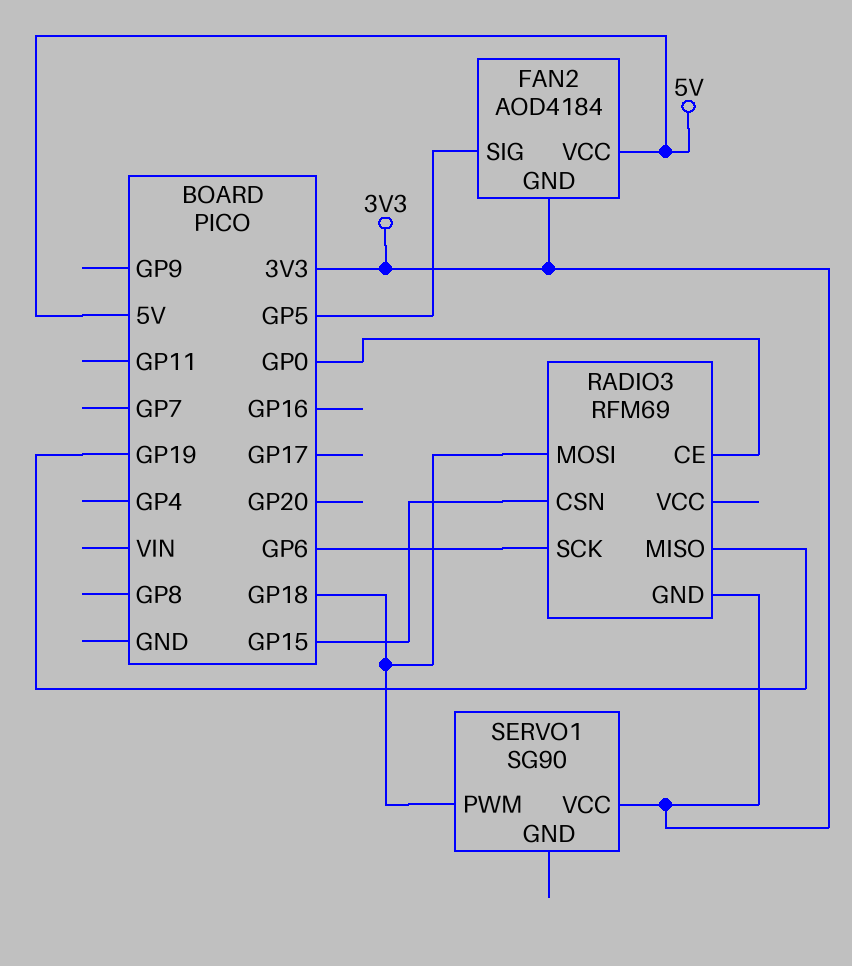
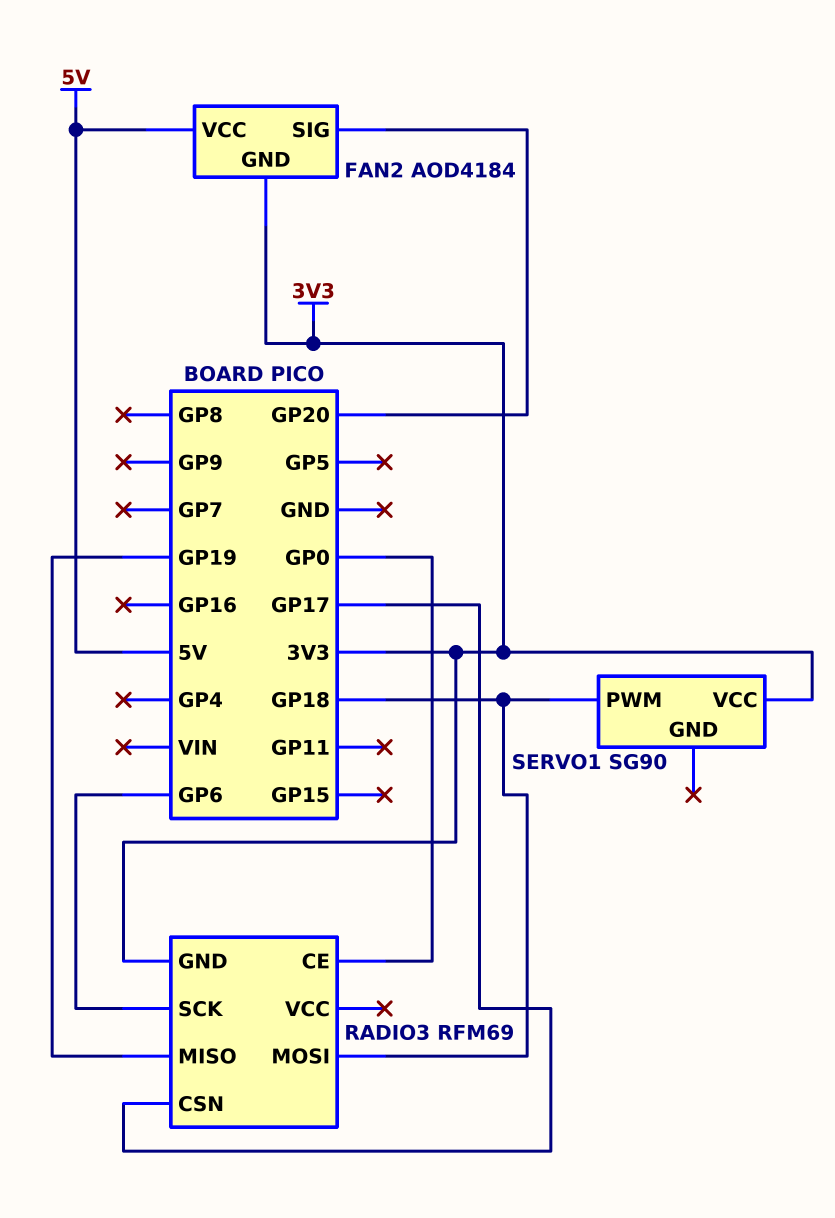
FAN2 pin SIG: GP5 -> GP20
RADIO3 pin CSN: GP15 -> GP17

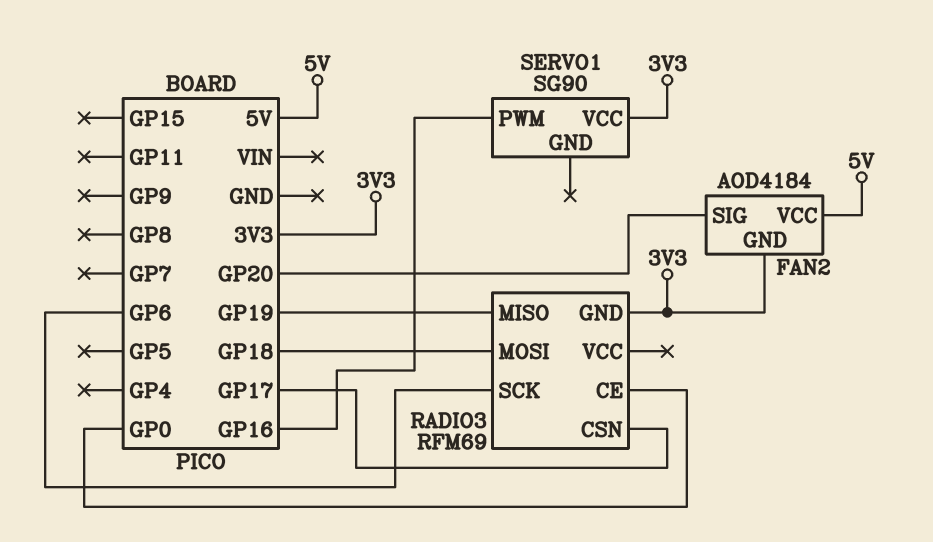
SERVO1 pin PWM: GP18 -> GP16

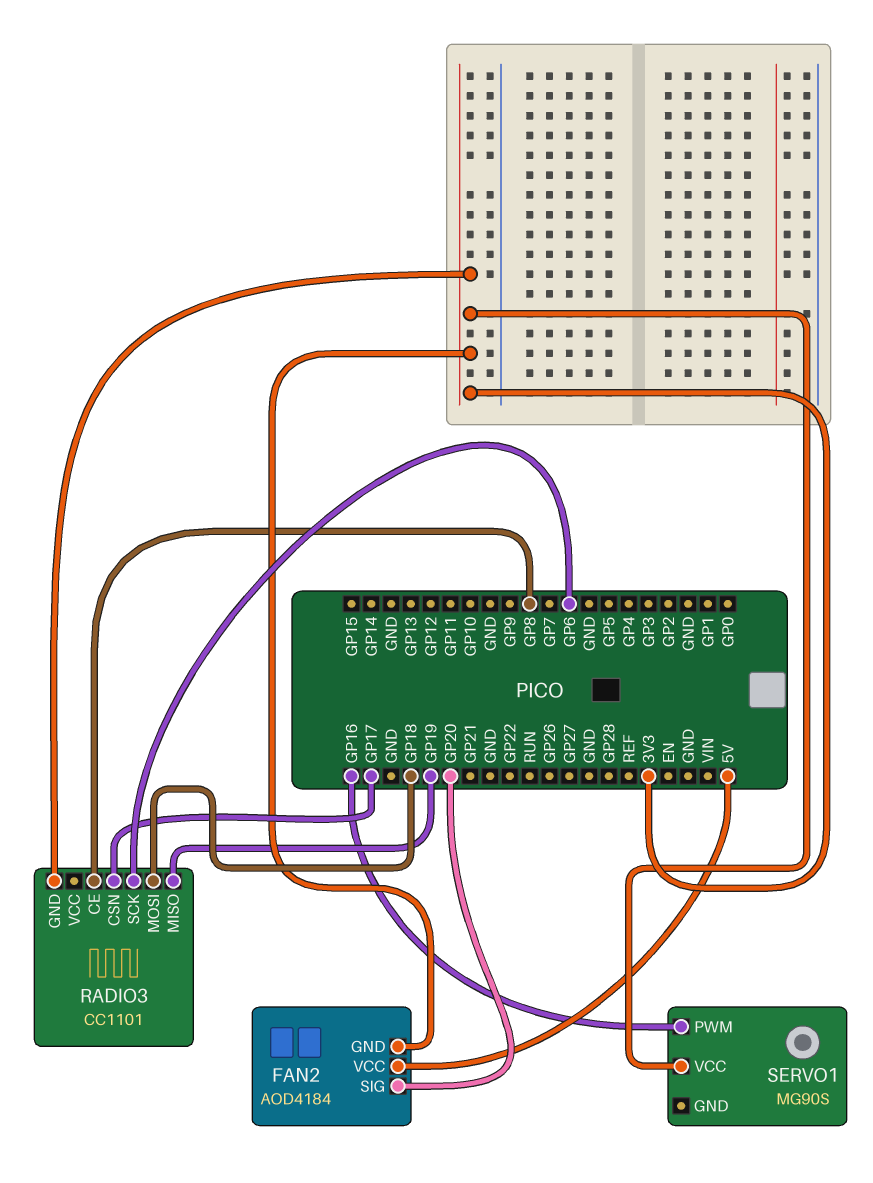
RADIO3: RFM69 -> CC1101
RADIO3 pin CE: GP0 -> GP8
SERVO1: SG90 -> MG90S

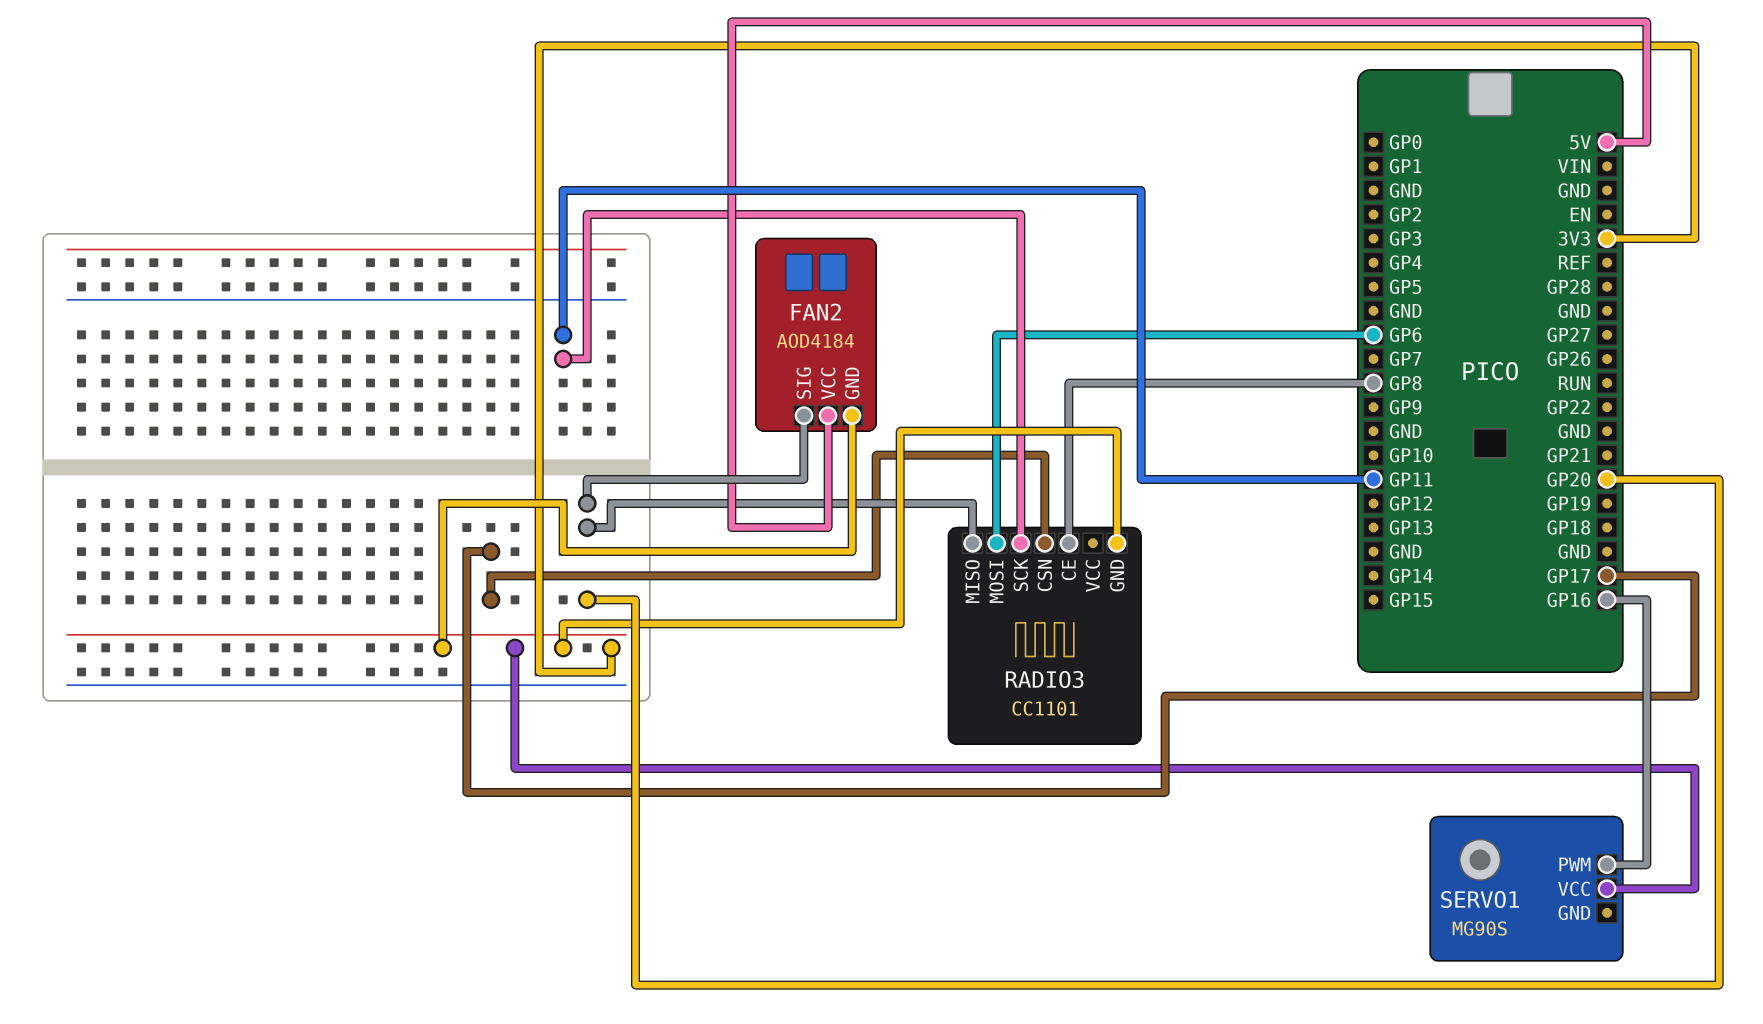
RADIO3 pin MISO: GP19 -> GP20
RADIO3 pin MOSI: GP18 -> GP6
RADIO3 pin SCK: GP6 -> GP11

